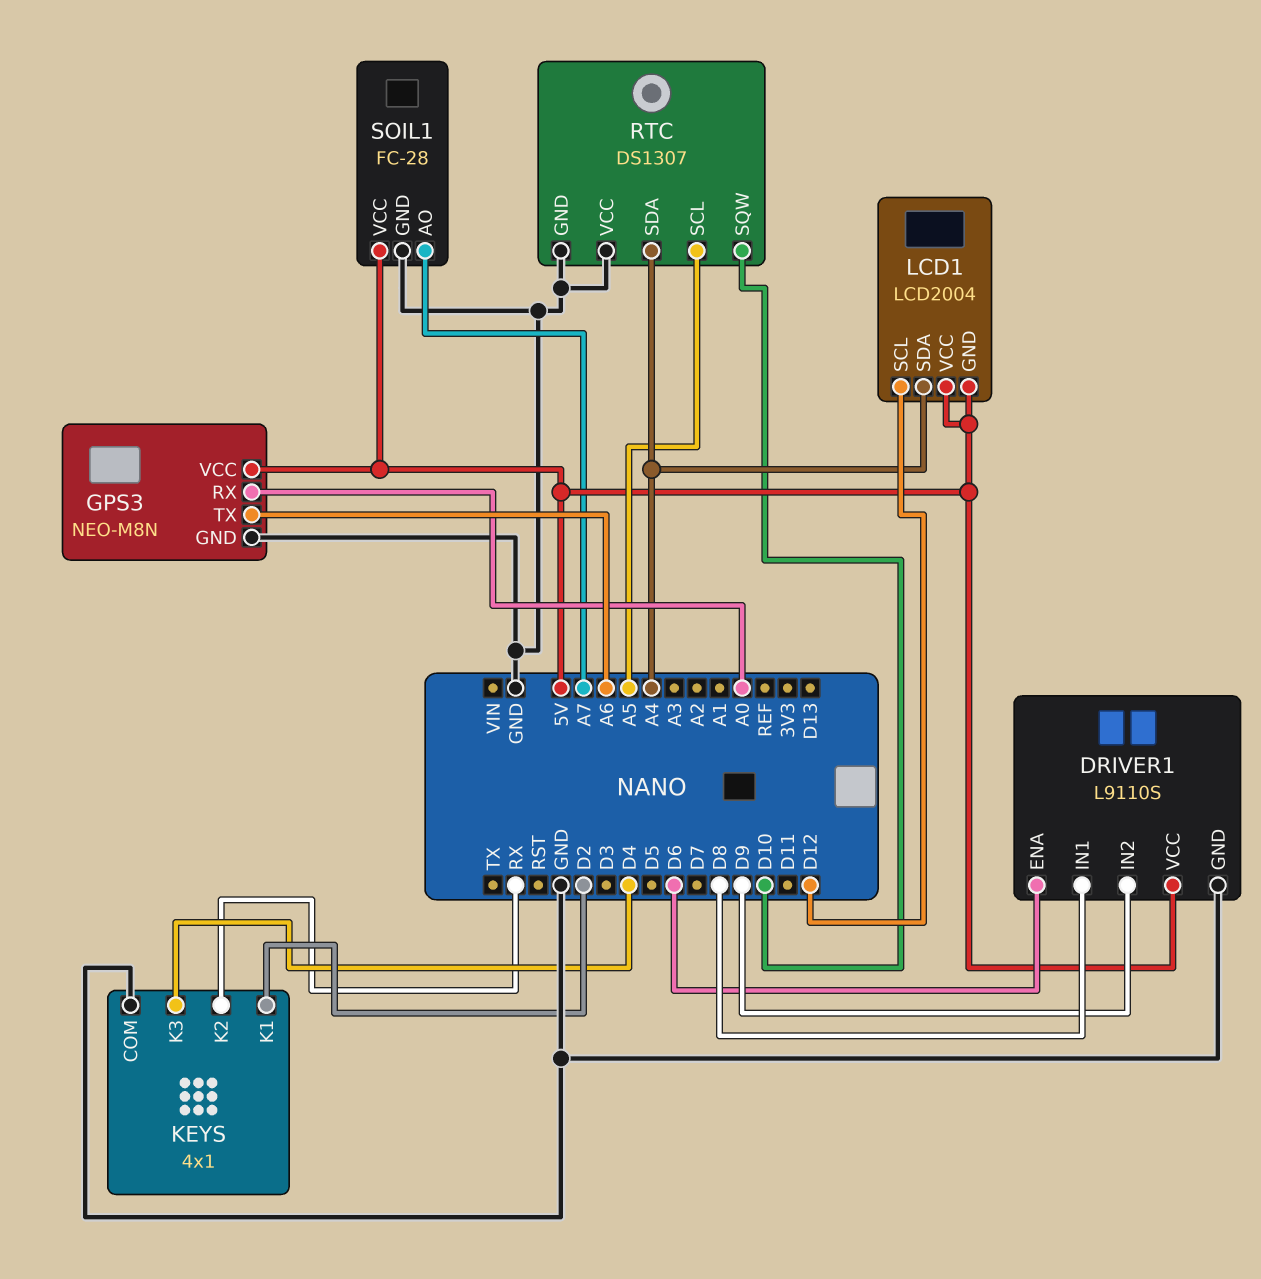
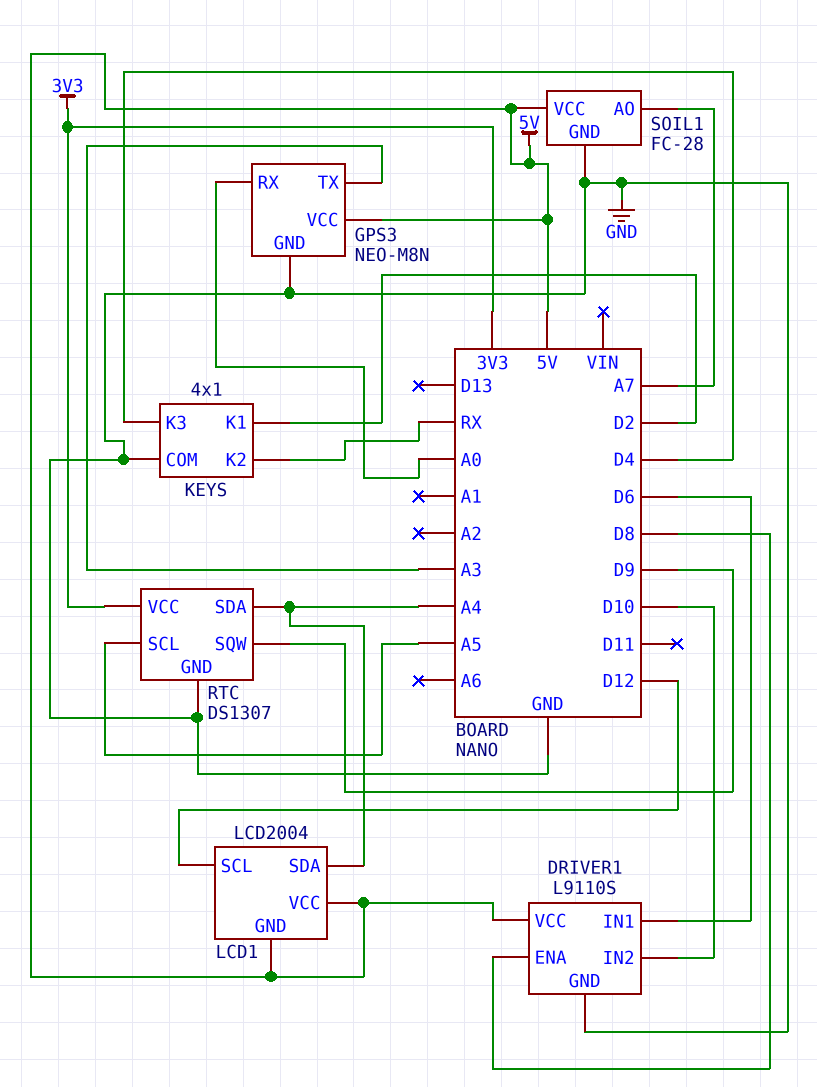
DRIVER1 pin ENA: D6 -> D8
DRIVER1 pin IN1: D8 -> D6
DRIVER1 pin IN2: D9 -> D10
GPS3 pin TX: A6 -> A3
RTC pin SQW: D10 -> D9
RTC pin VCC: GND -> 3V3

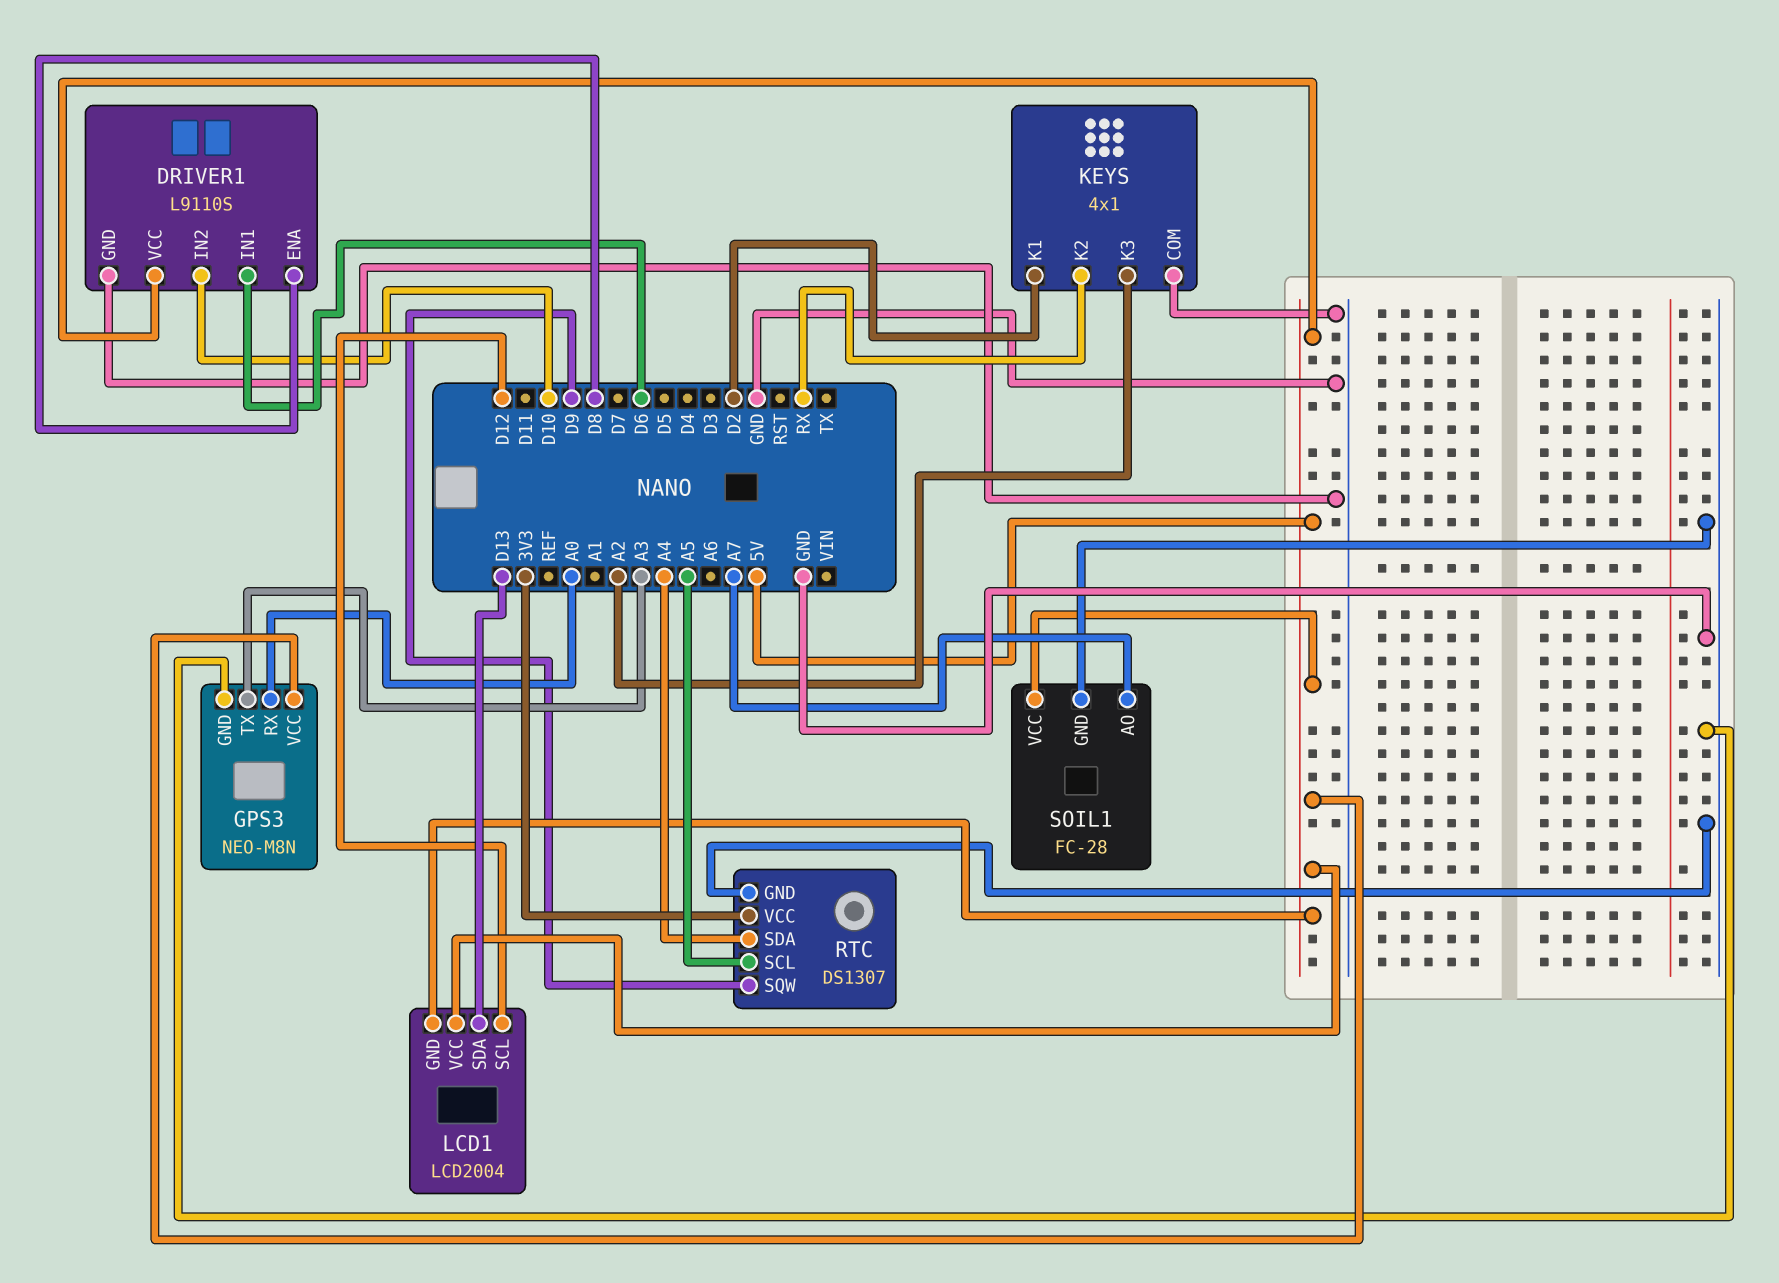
KEYS pin K3: D4 -> A2
LCD1 pin SDA: A4 -> D13

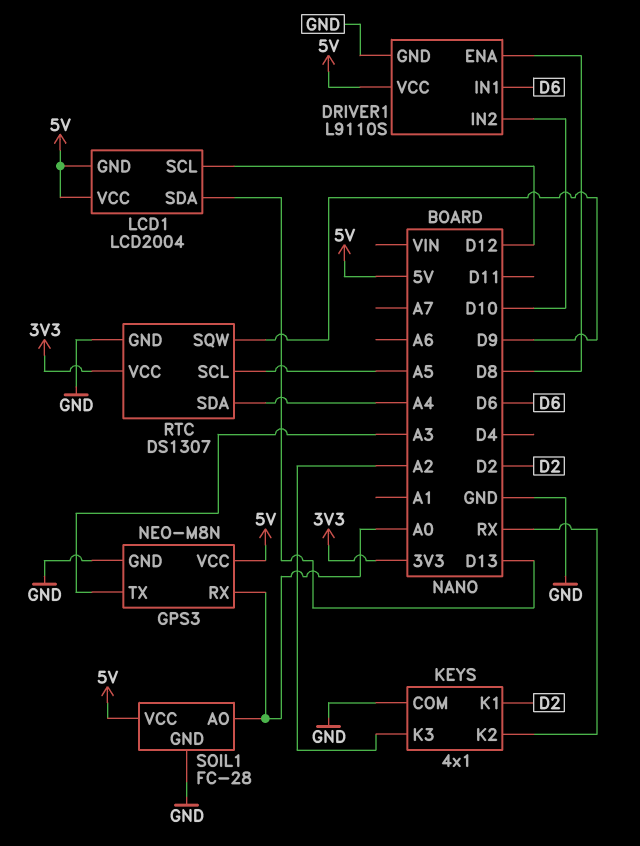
SOIL1 pin AO: A7 -> A0

